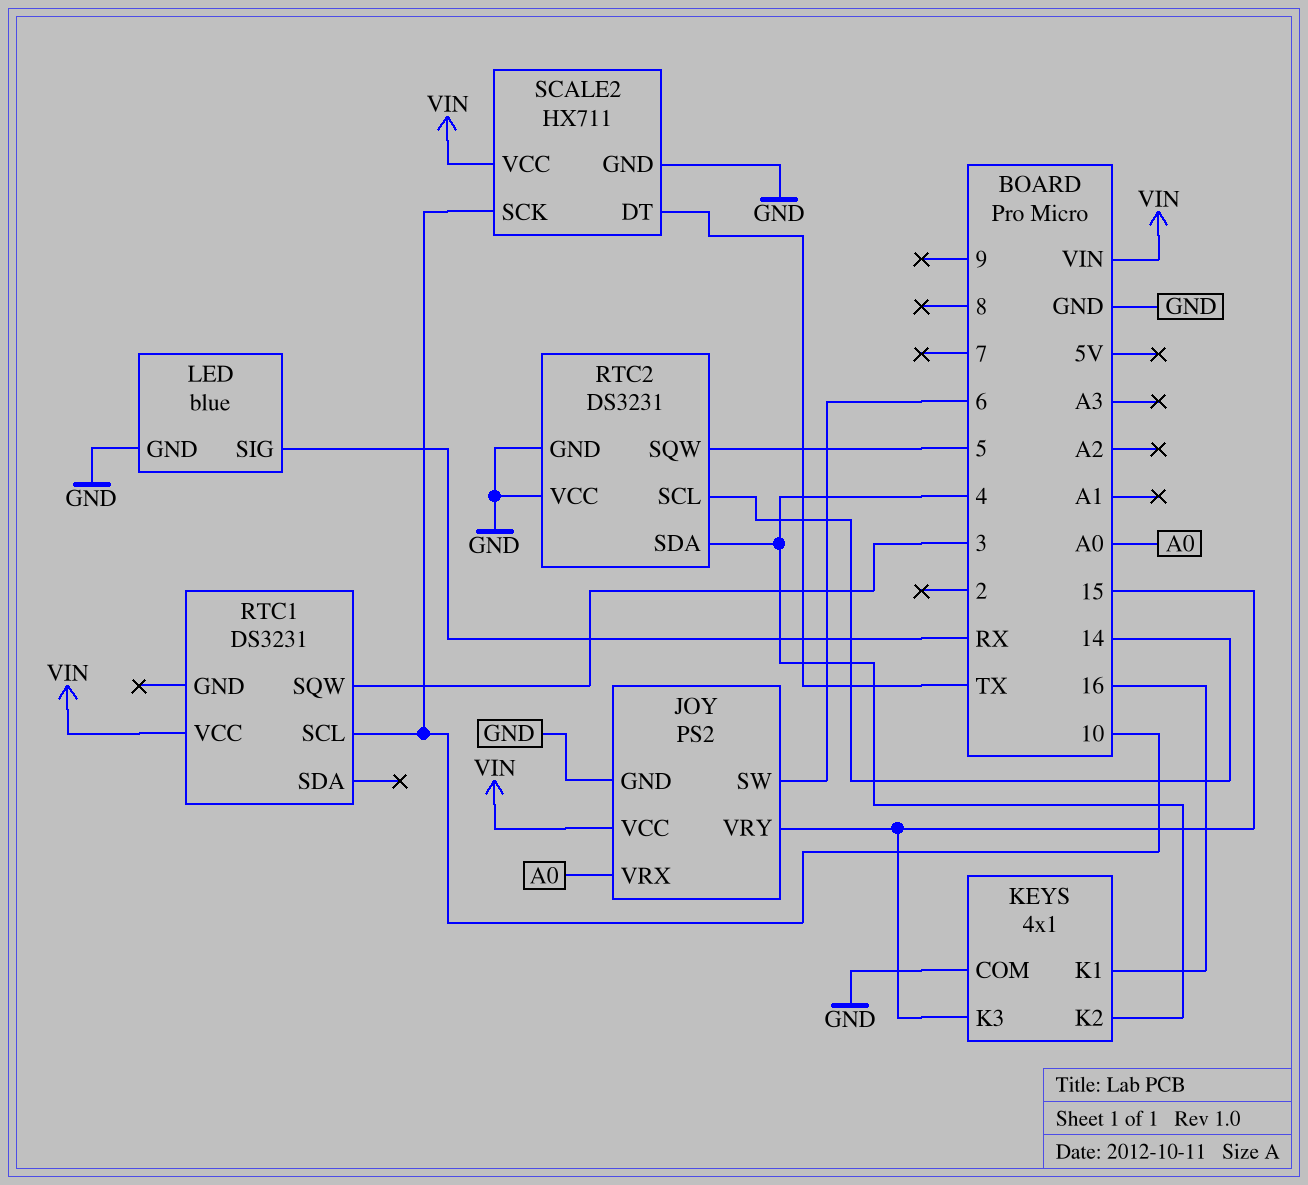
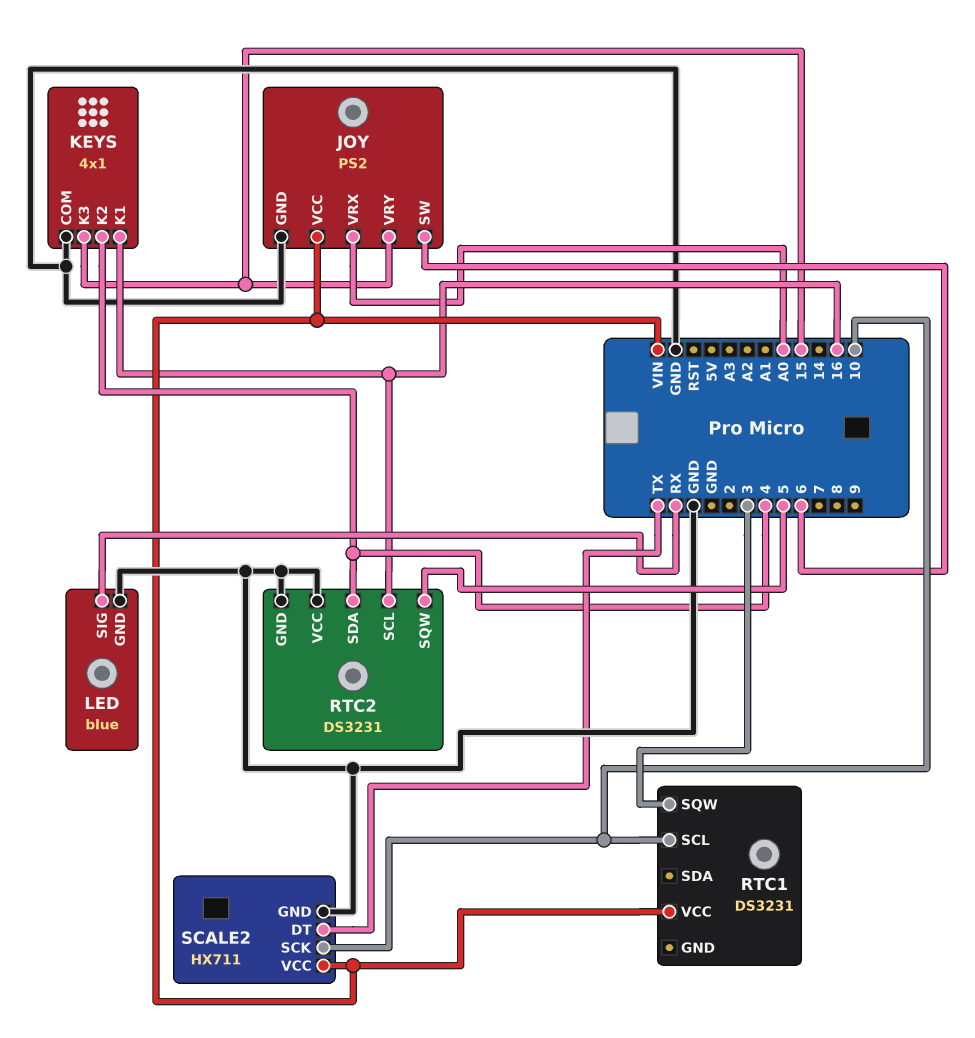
RTC2 pin SCL: 14 -> 16

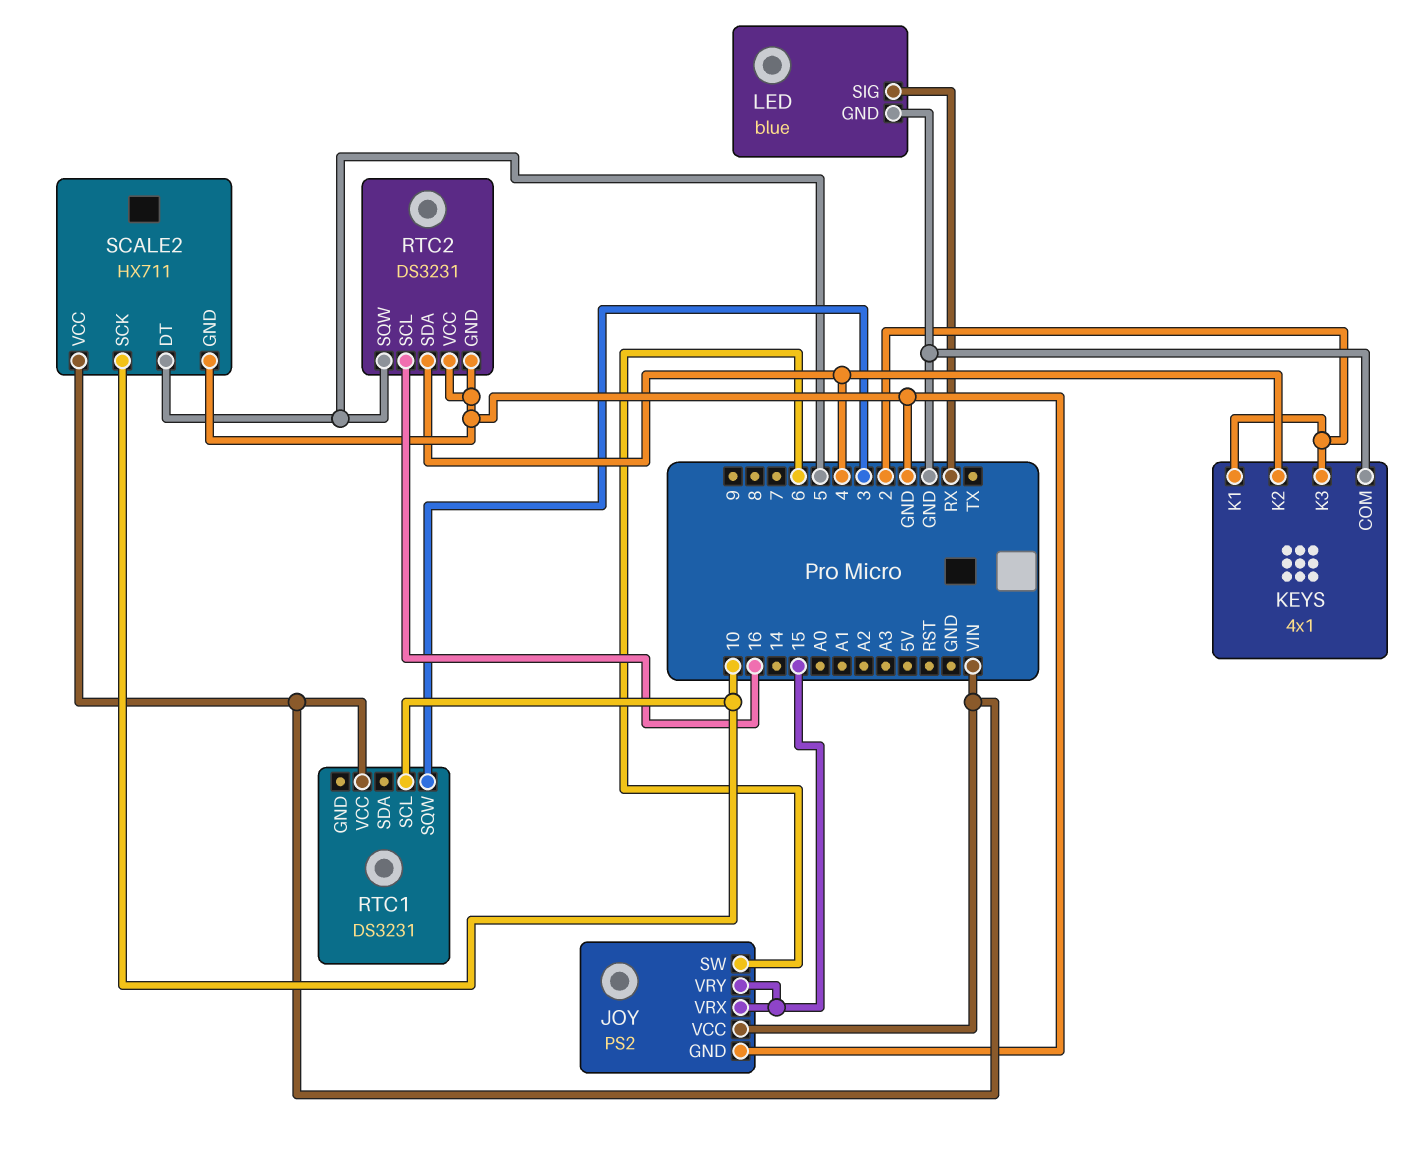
JOY pin VRX: A0 -> 15
KEYS pin K1: 16 -> 2
KEYS pin K3: 15 -> 2
SCALE2 pin DT: TX -> 5

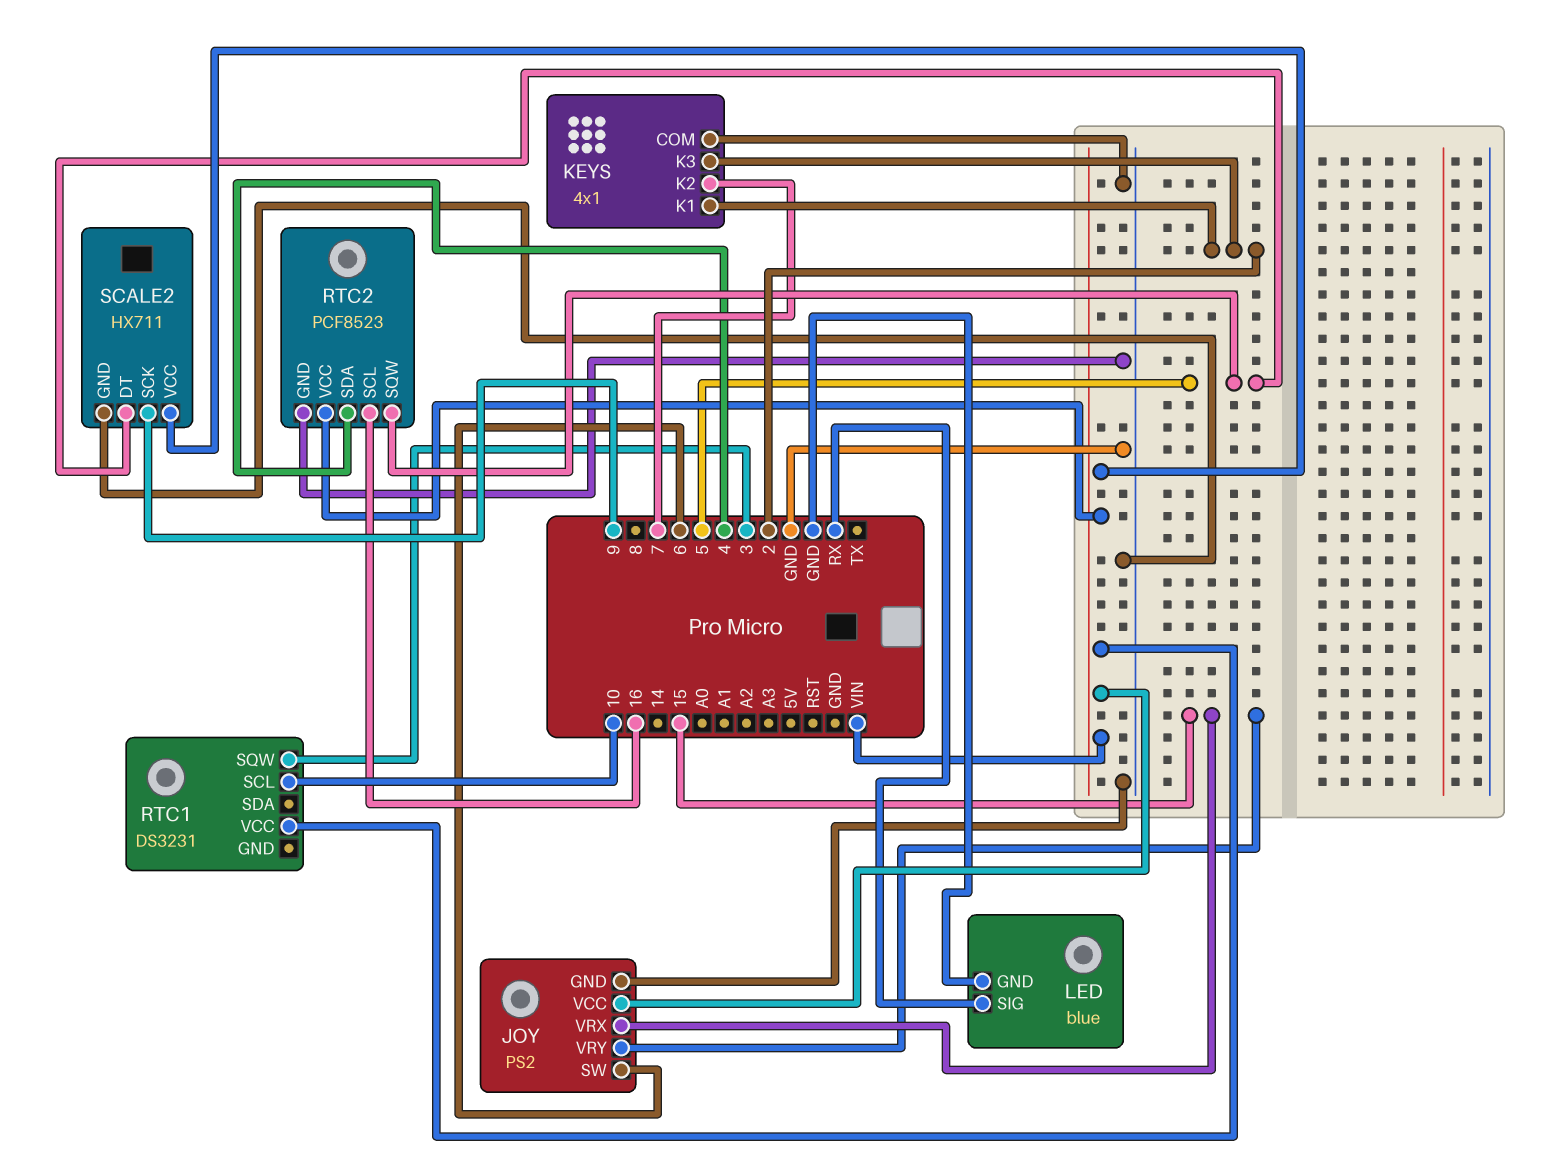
KEYS pin K2: 4 -> 7
RTC2: DS3231 -> PCF8523
RTC2 pin VCC: GND -> VIN
SCALE2 pin SCK: 10 -> 9

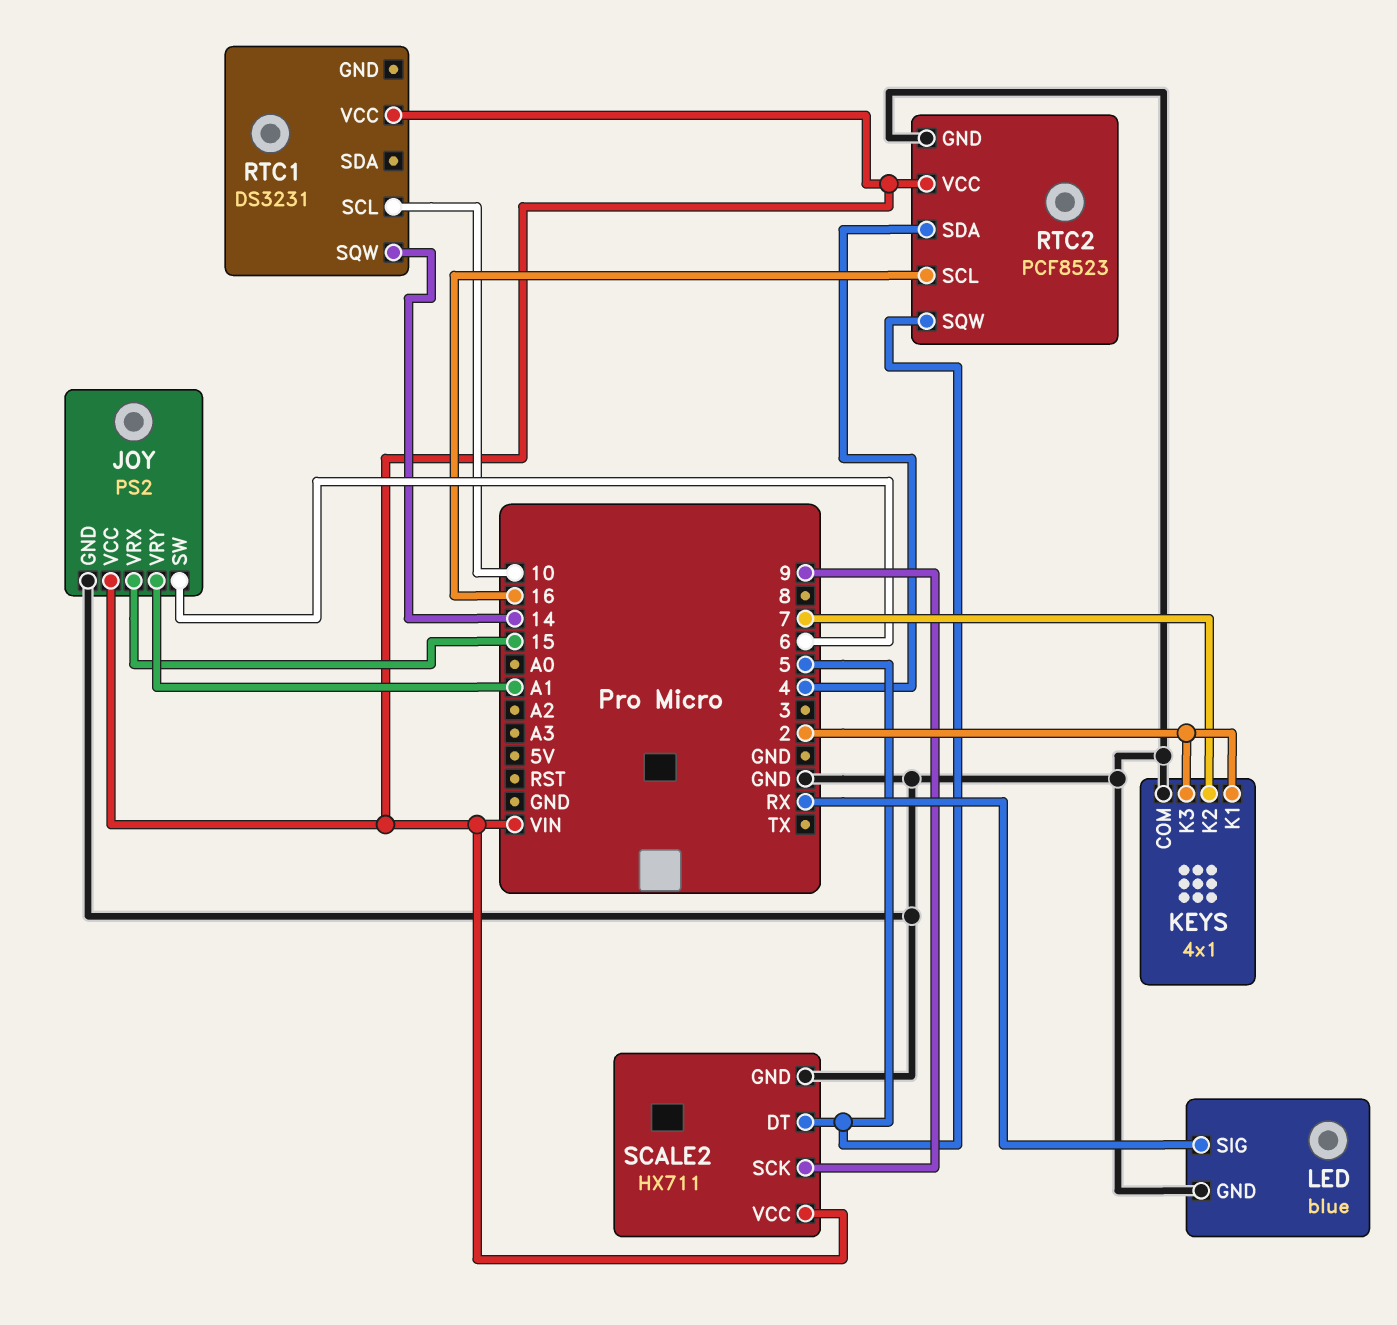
JOY pin VRY: 15 -> A1
RTC1 pin SQW: 3 -> 14

